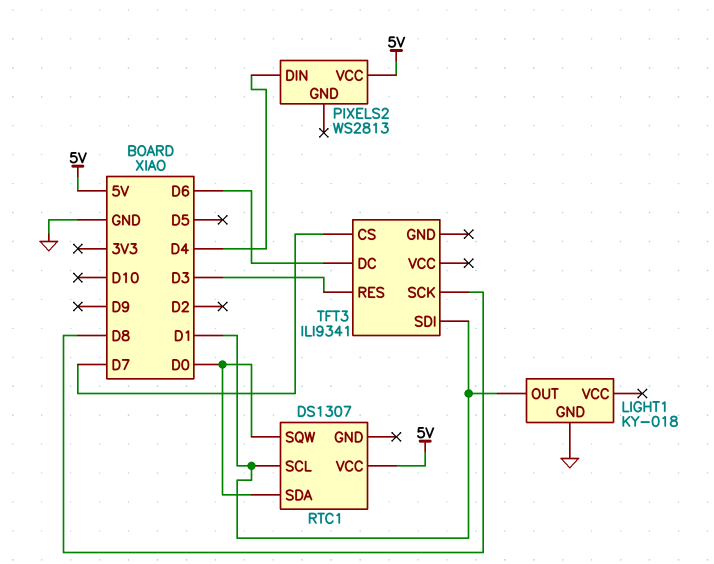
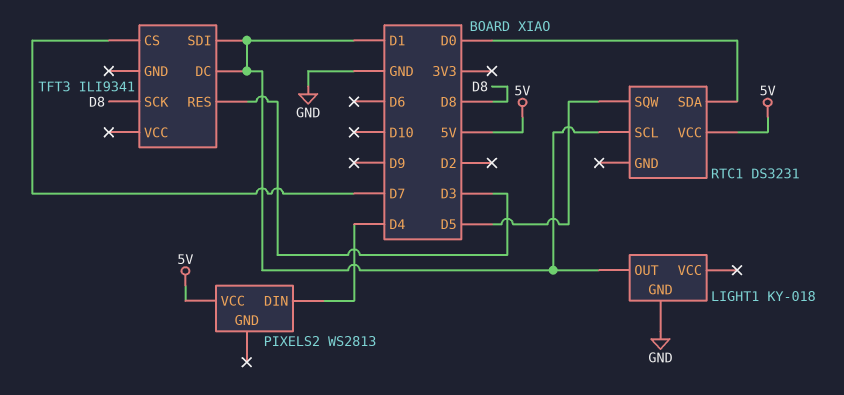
RTC1: DS1307 -> DS3231
RTC1 pin SQW: D0 -> D5
TFT3 pin DC: D6 -> D1

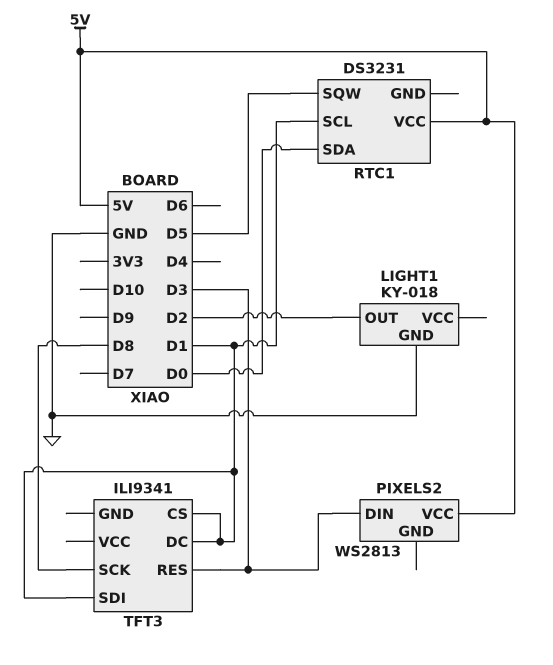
LIGHT1 pin OUT: D1 -> D2
PIXELS2 pin DIN: D4 -> D3
TFT3 pin CS: D7 -> D1

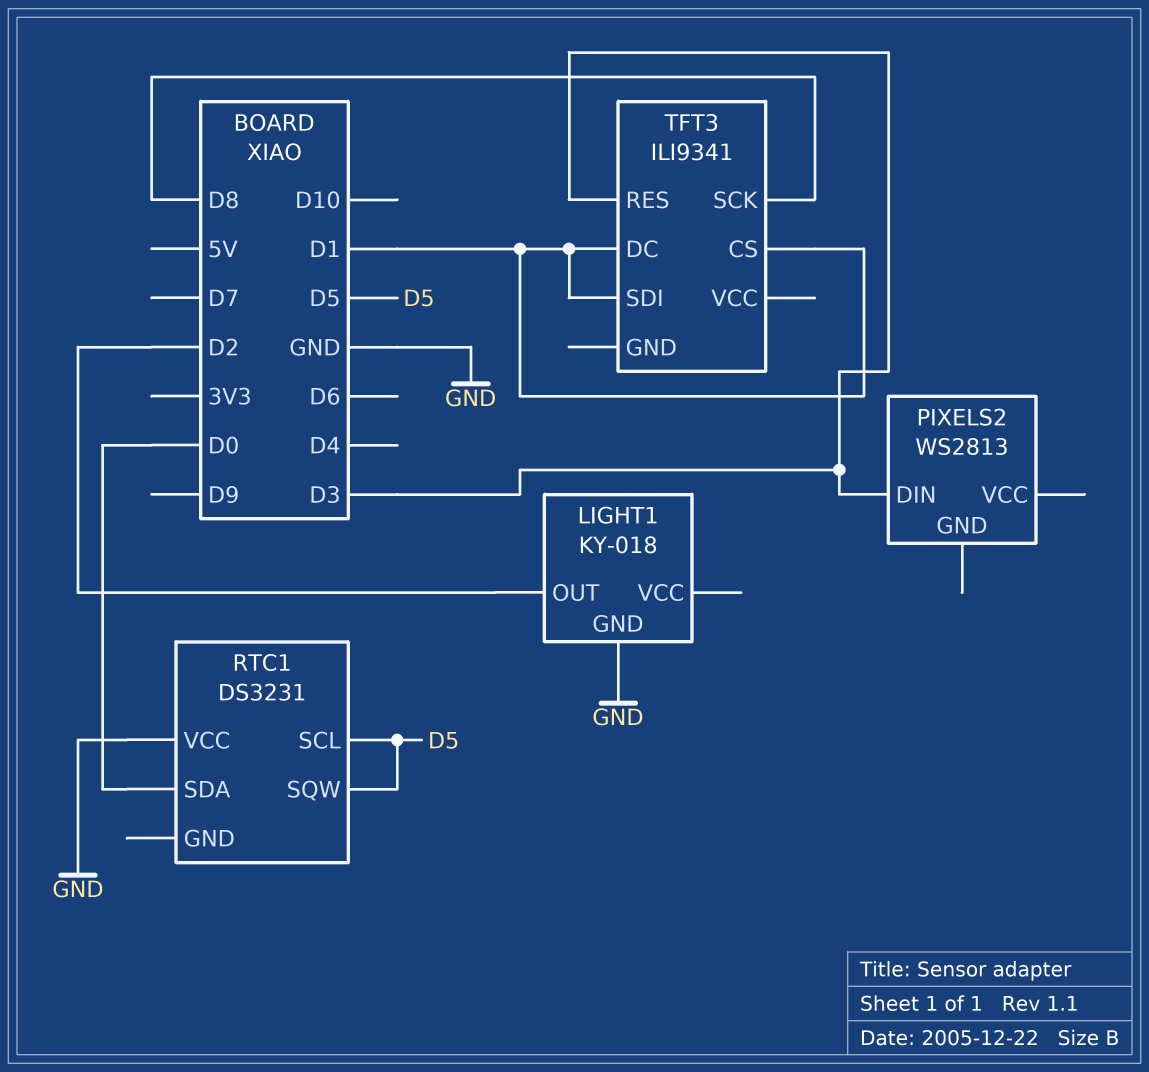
PIXELS2 pin VCC: 5V -> none
RTC1 pin SCL: D1 -> D5
RTC1 pin VCC: 5V -> GND

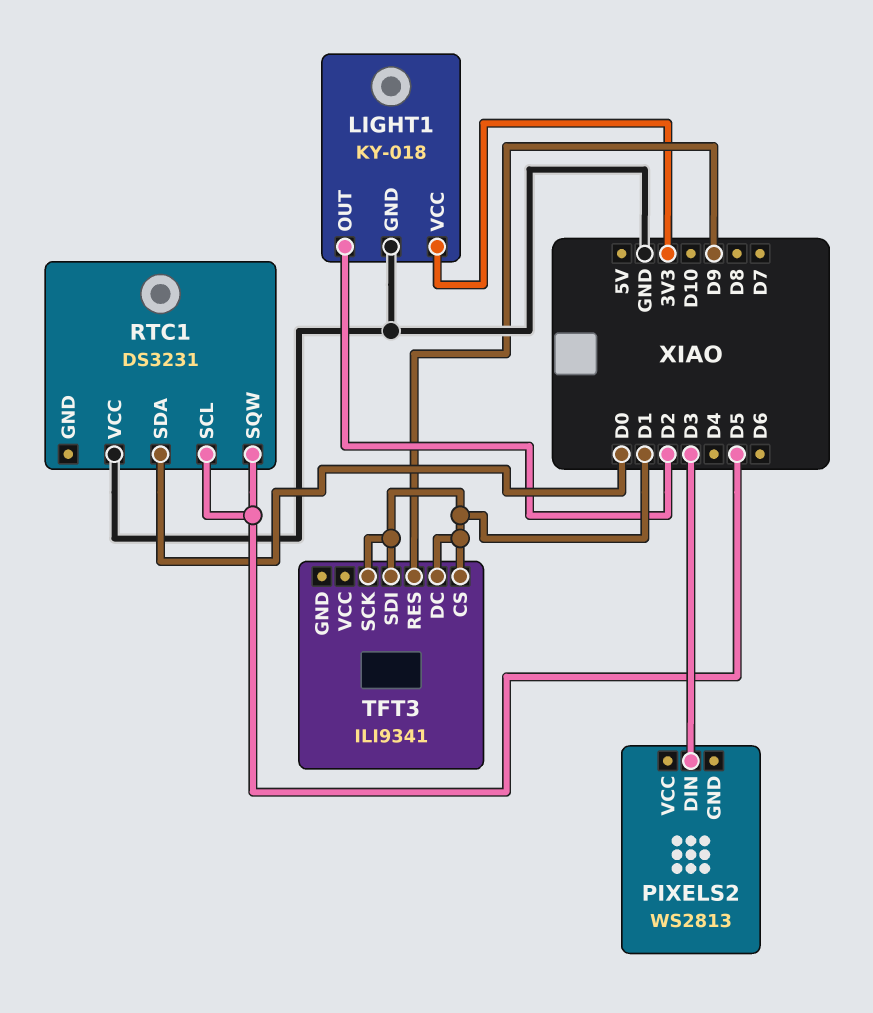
LIGHT1 pin VCC: none -> 3V3
TFT3 pin RES: D3 -> D9
TFT3 pin SCK: D8 -> D1

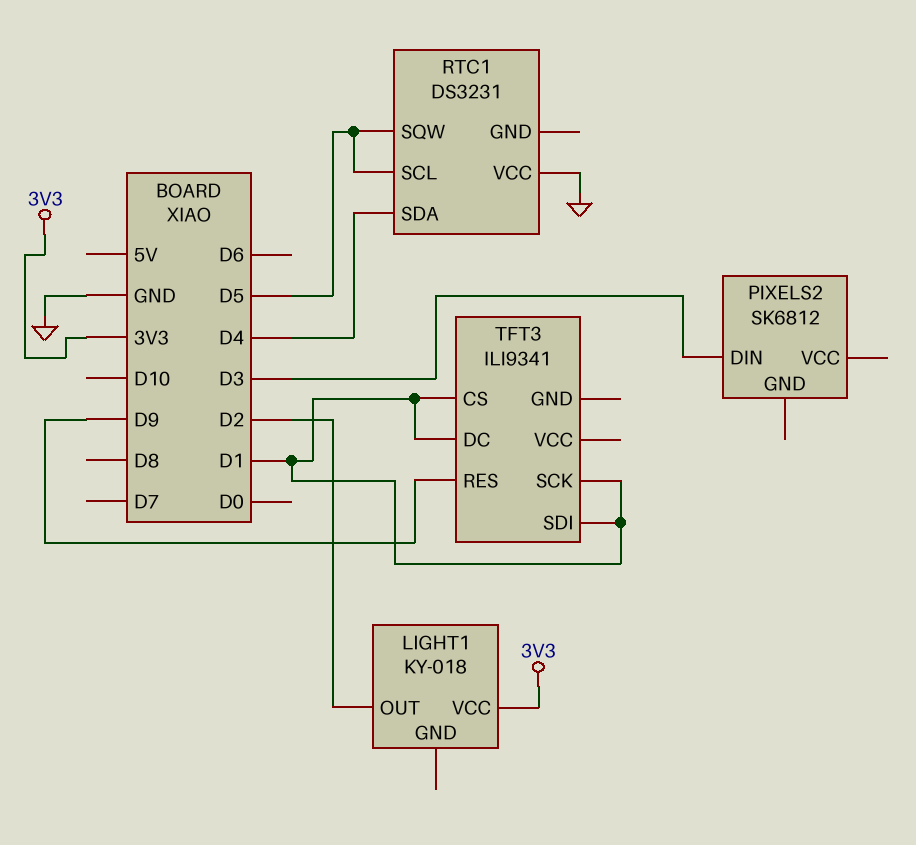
LIGHT1 pin GND: GND -> none
PIXELS2: WS2813 -> SK6812
RTC1 pin SDA: D0 -> D4

